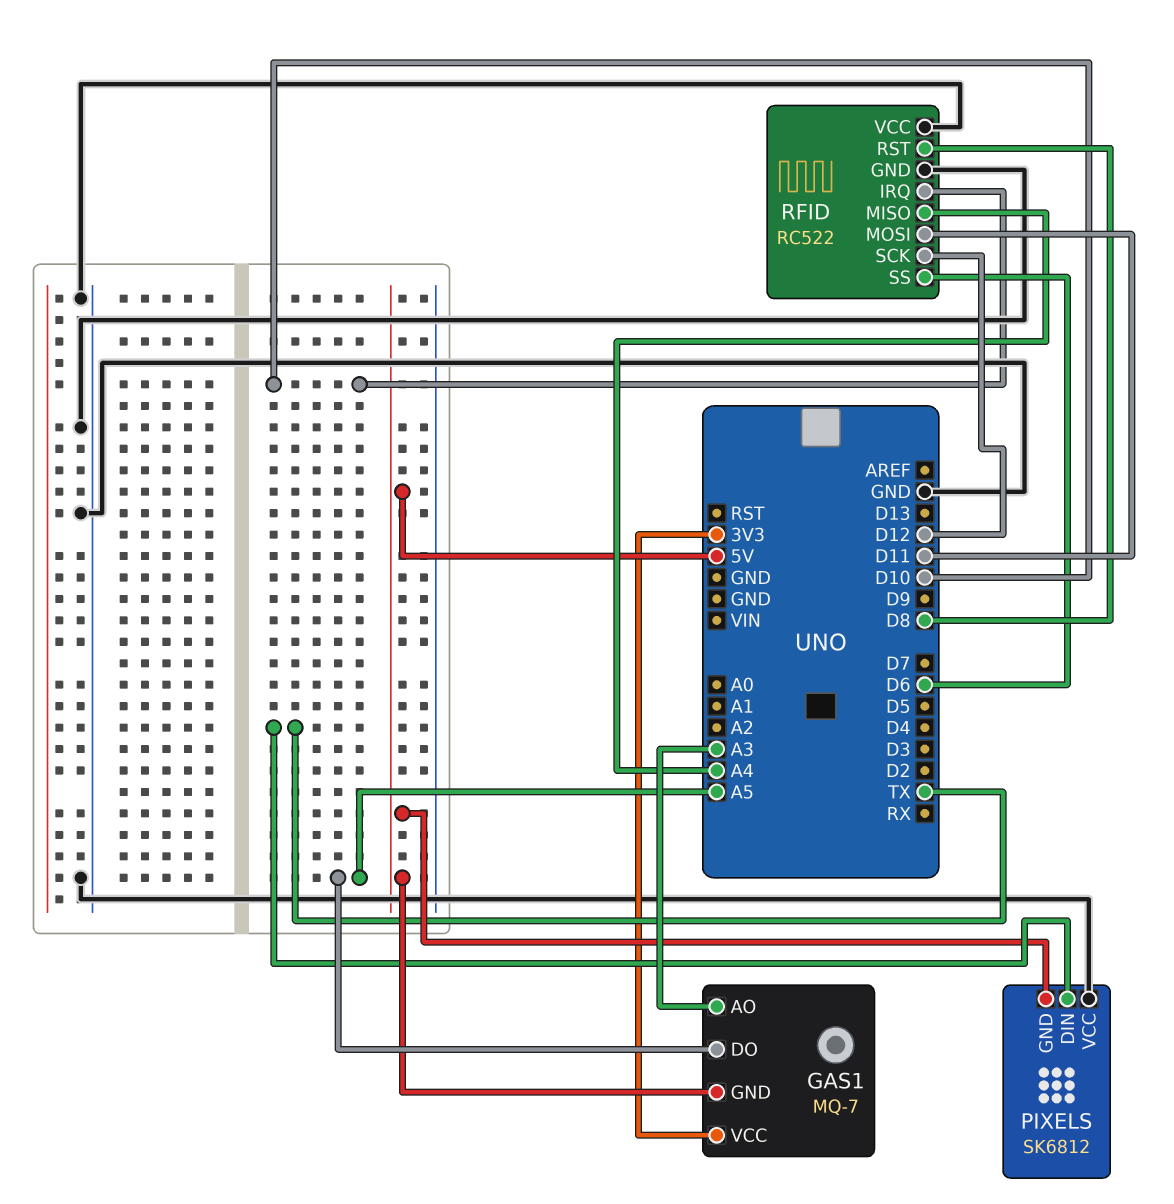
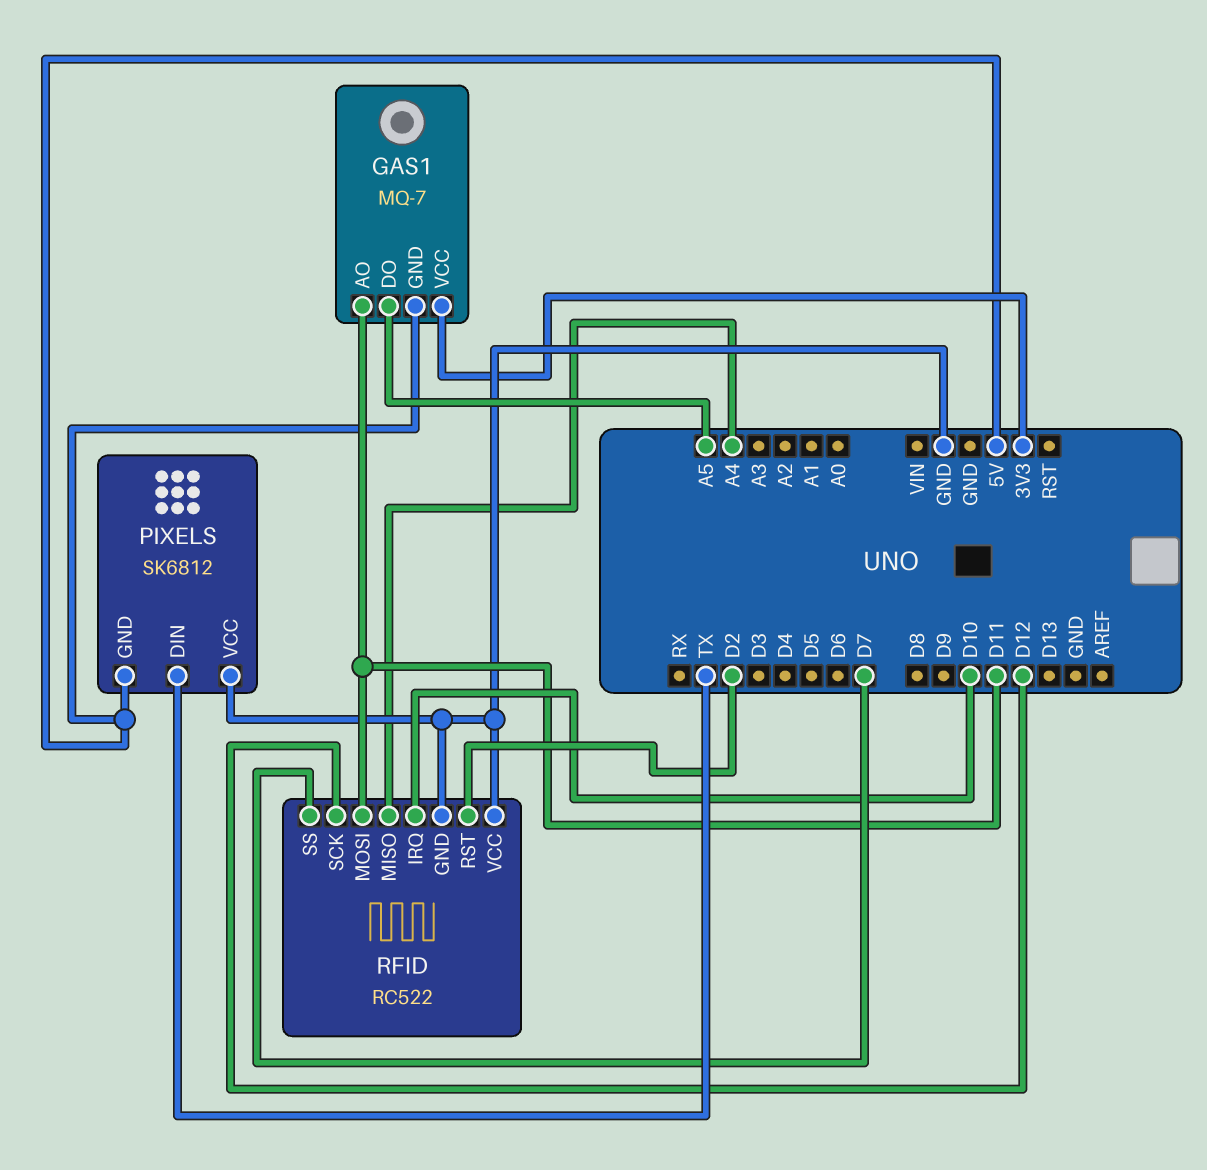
GAS1 pin AO: A3 -> D11
RFID pin RST: D8 -> D2
RFID pin SS: D6 -> D7

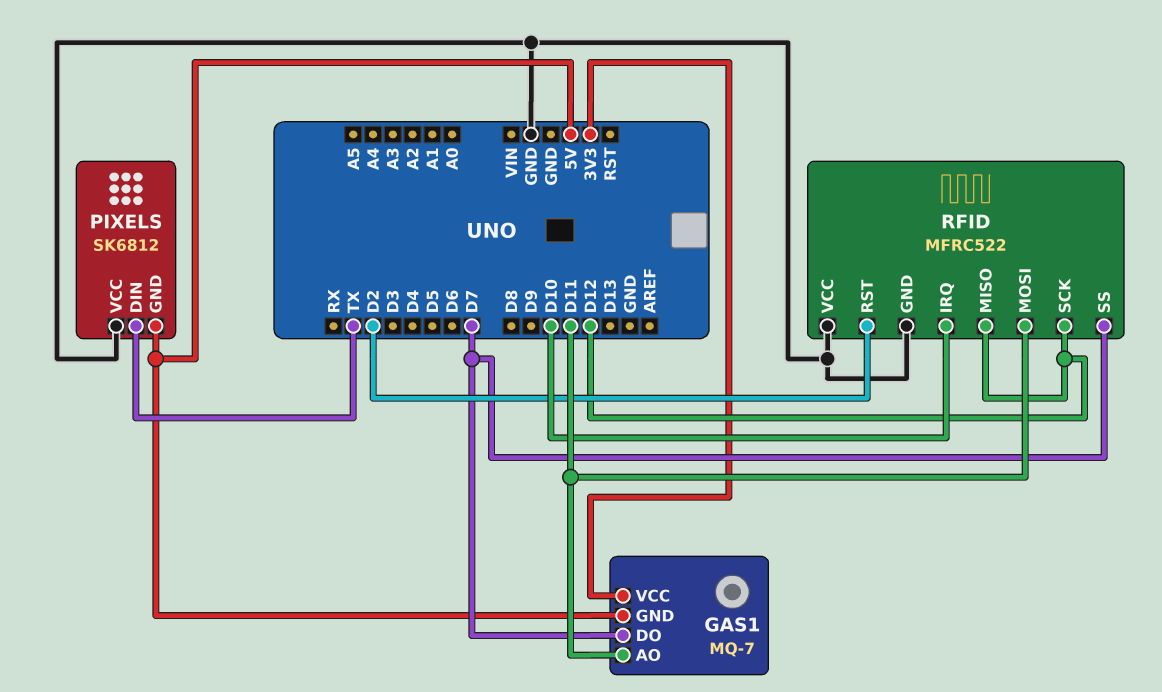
GAS1 pin DO: A5 -> D7
RFID: RC522 -> MFRC522
RFID pin MISO: A4 -> D12

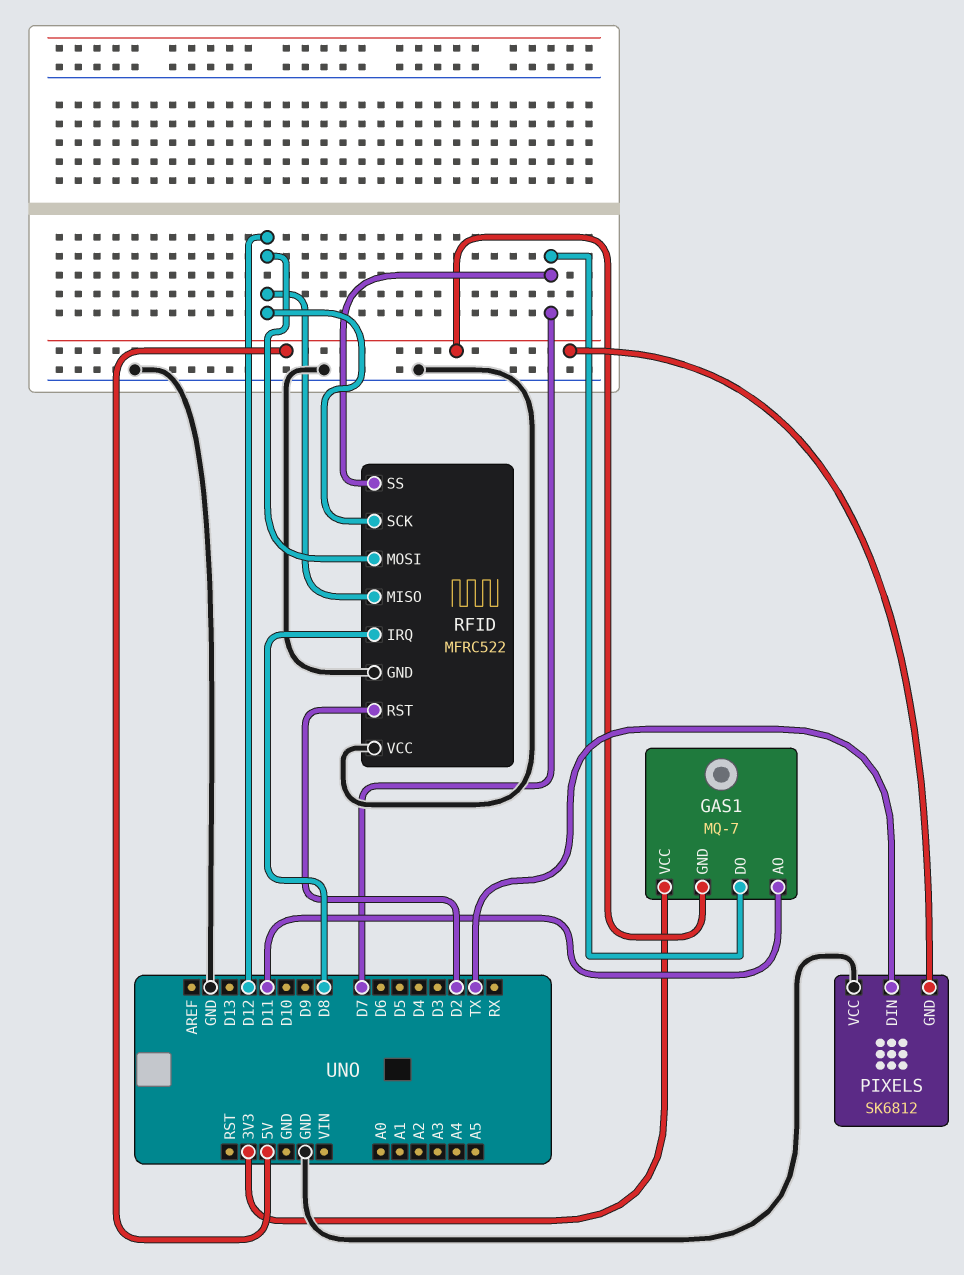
RFID pin IRQ: D10 -> D8
RFID pin MOSI: D11 -> D12

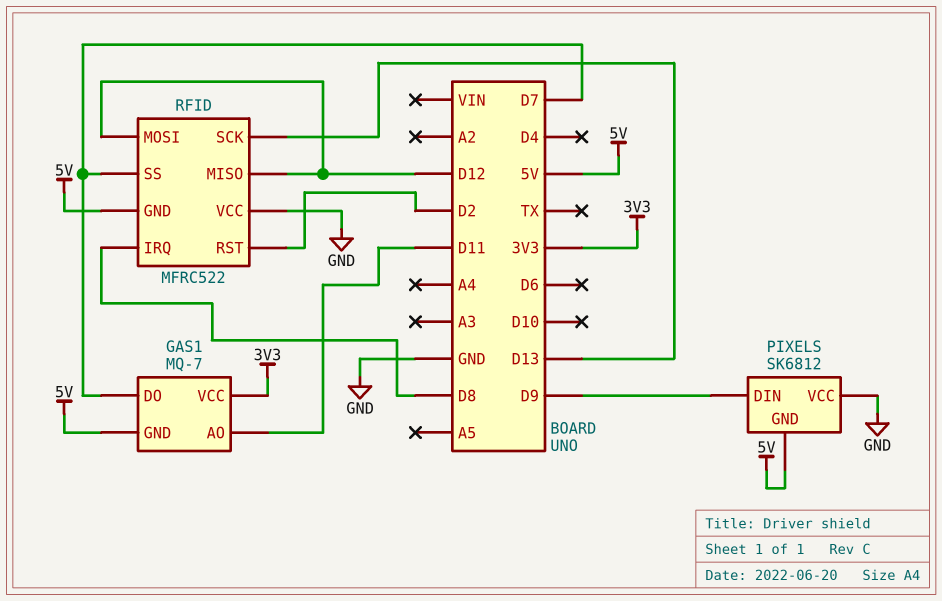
PIXELS pin DIN: TX -> D9
RFID pin GND: GND -> 5V
RFID pin SCK: D12 -> D13

